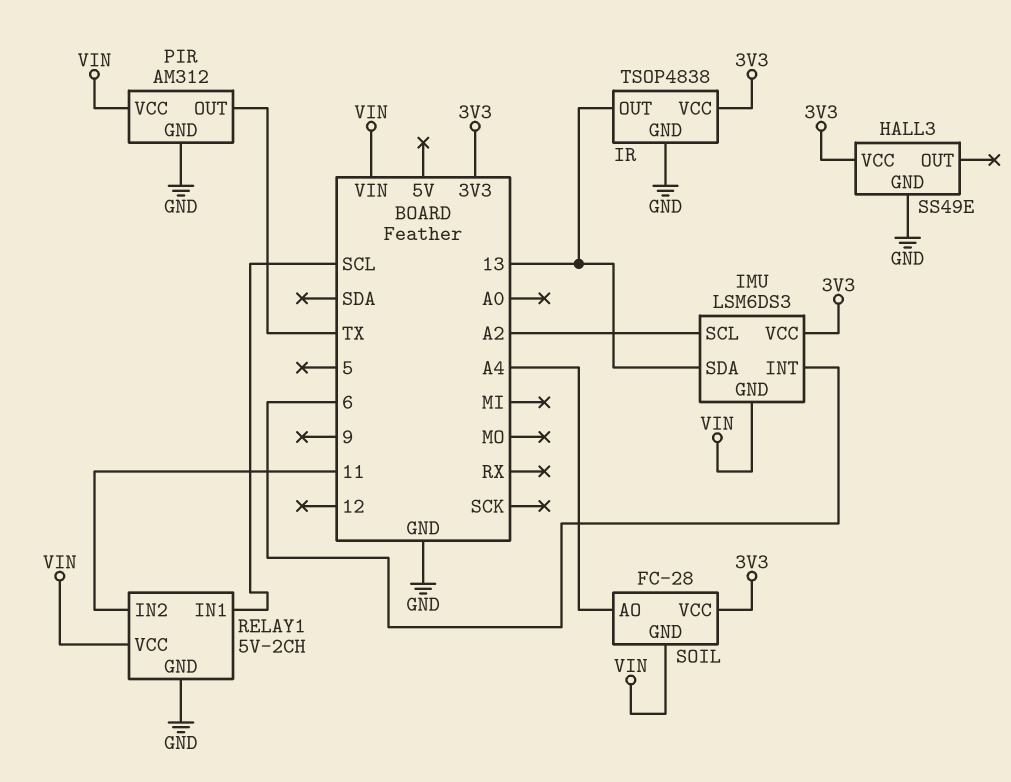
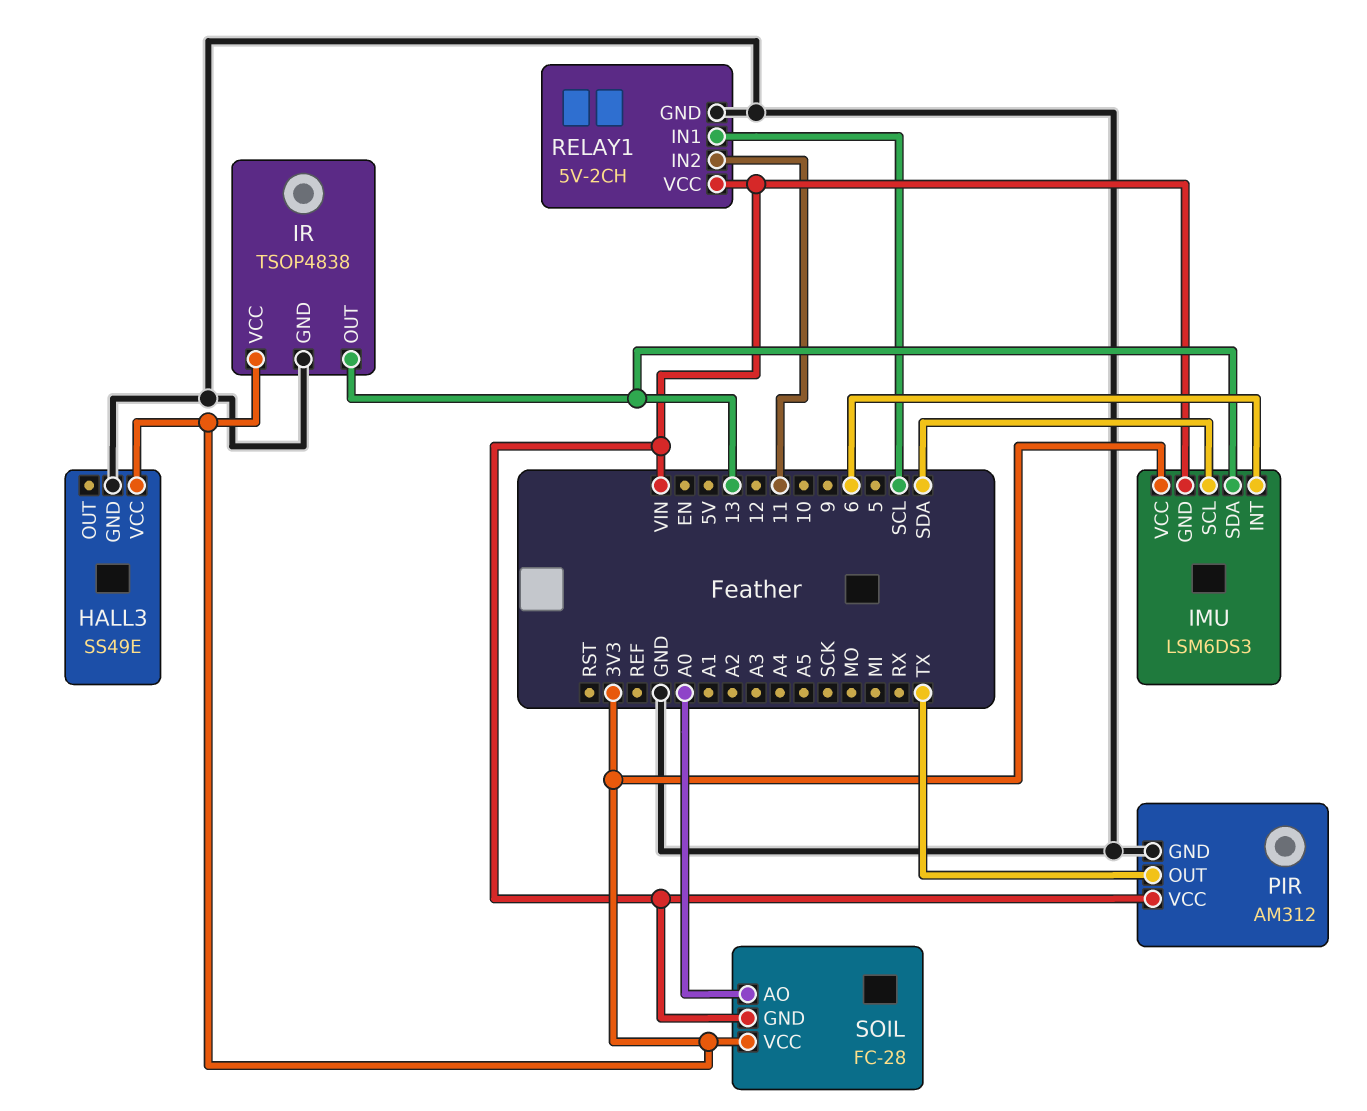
IMU pin SCL: A2 -> SDA
SOIL pin AO: A4 -> A0

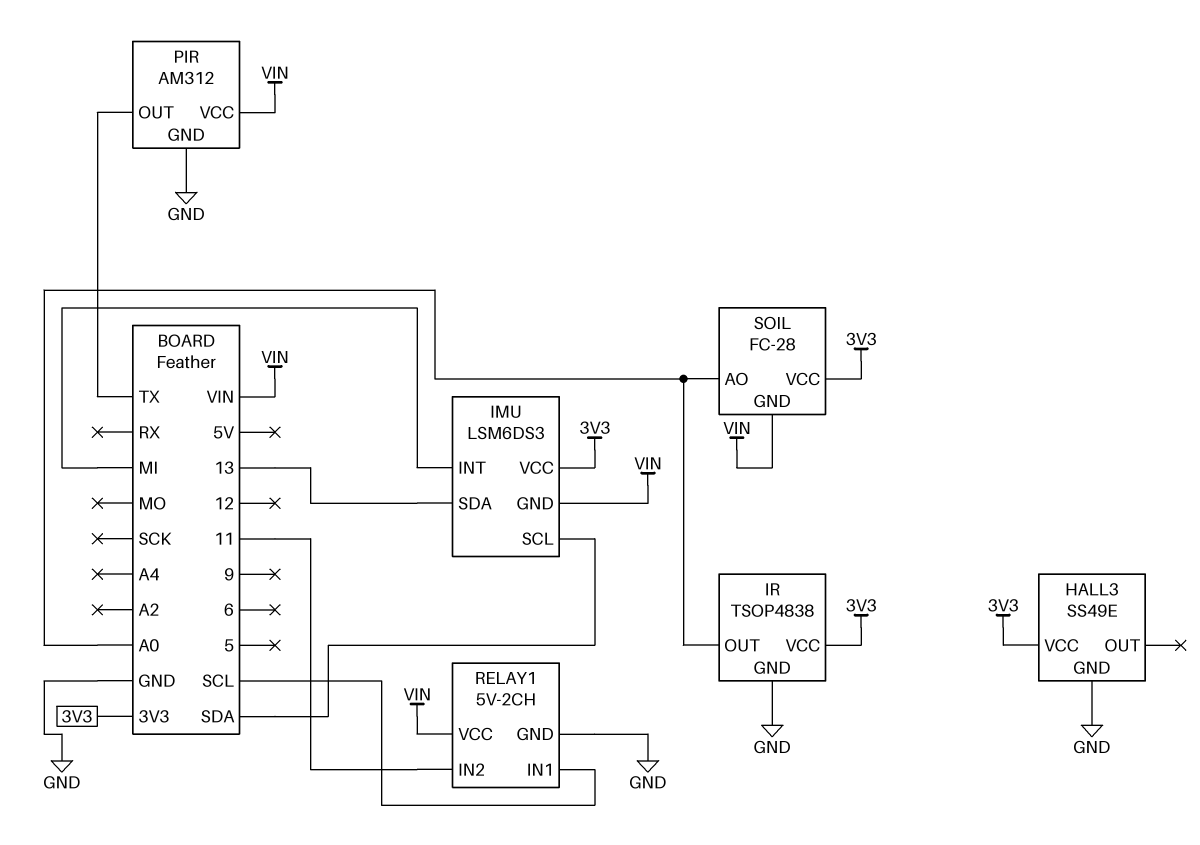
IMU pin INT: 6 -> MI
IR pin OUT: 13 -> A0

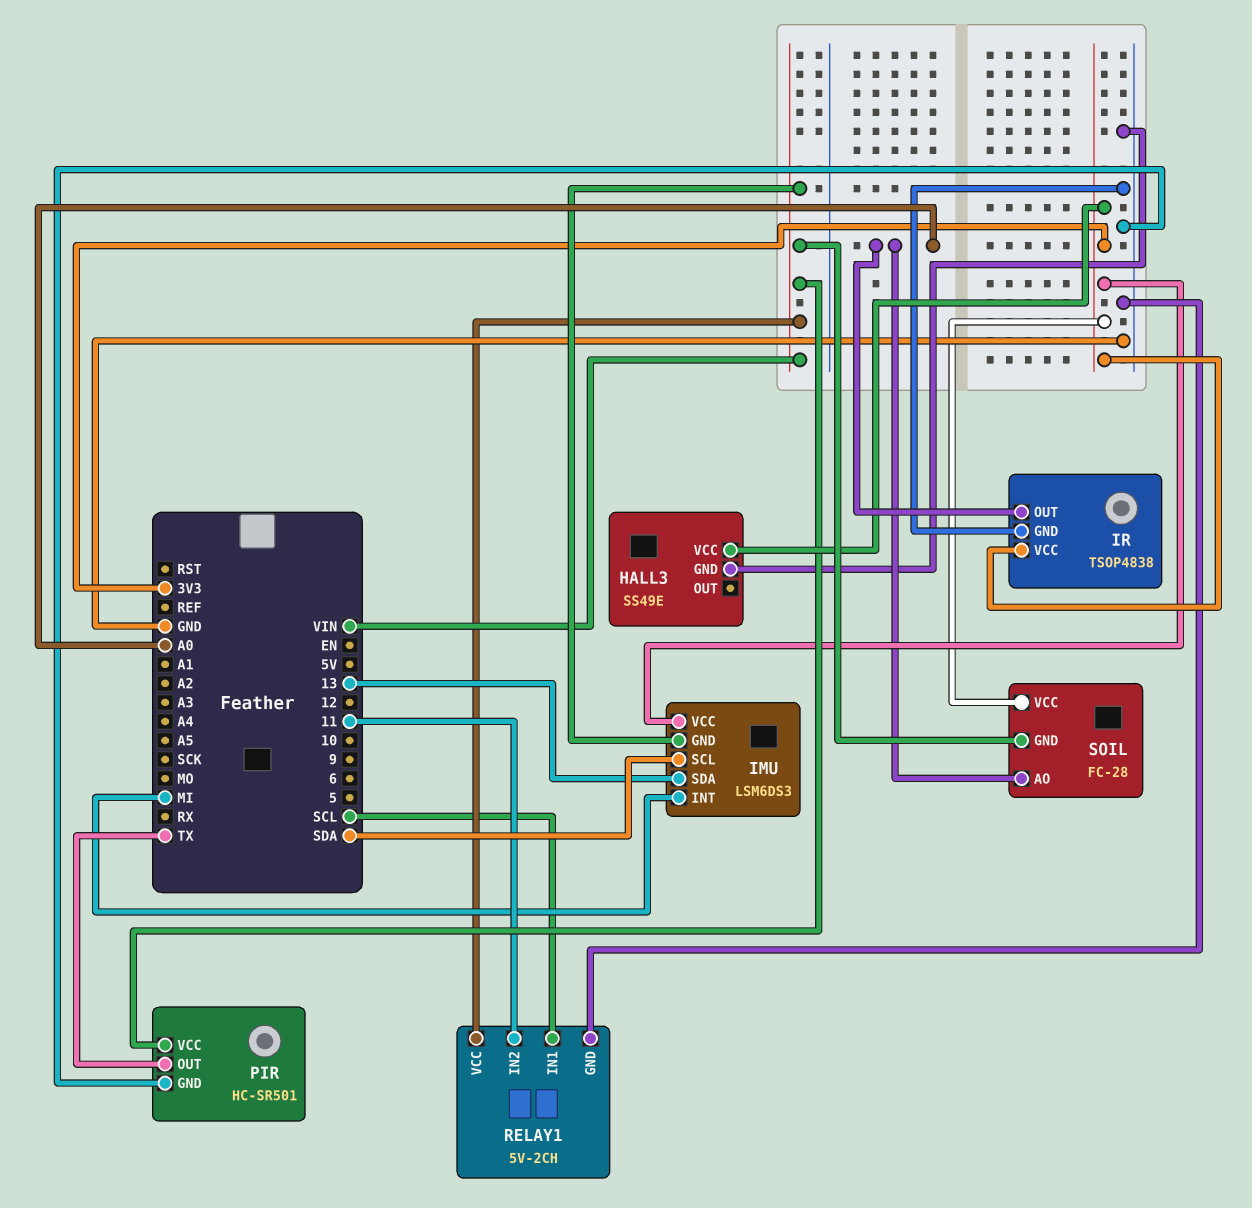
PIR: AM312 -> HC-SR501

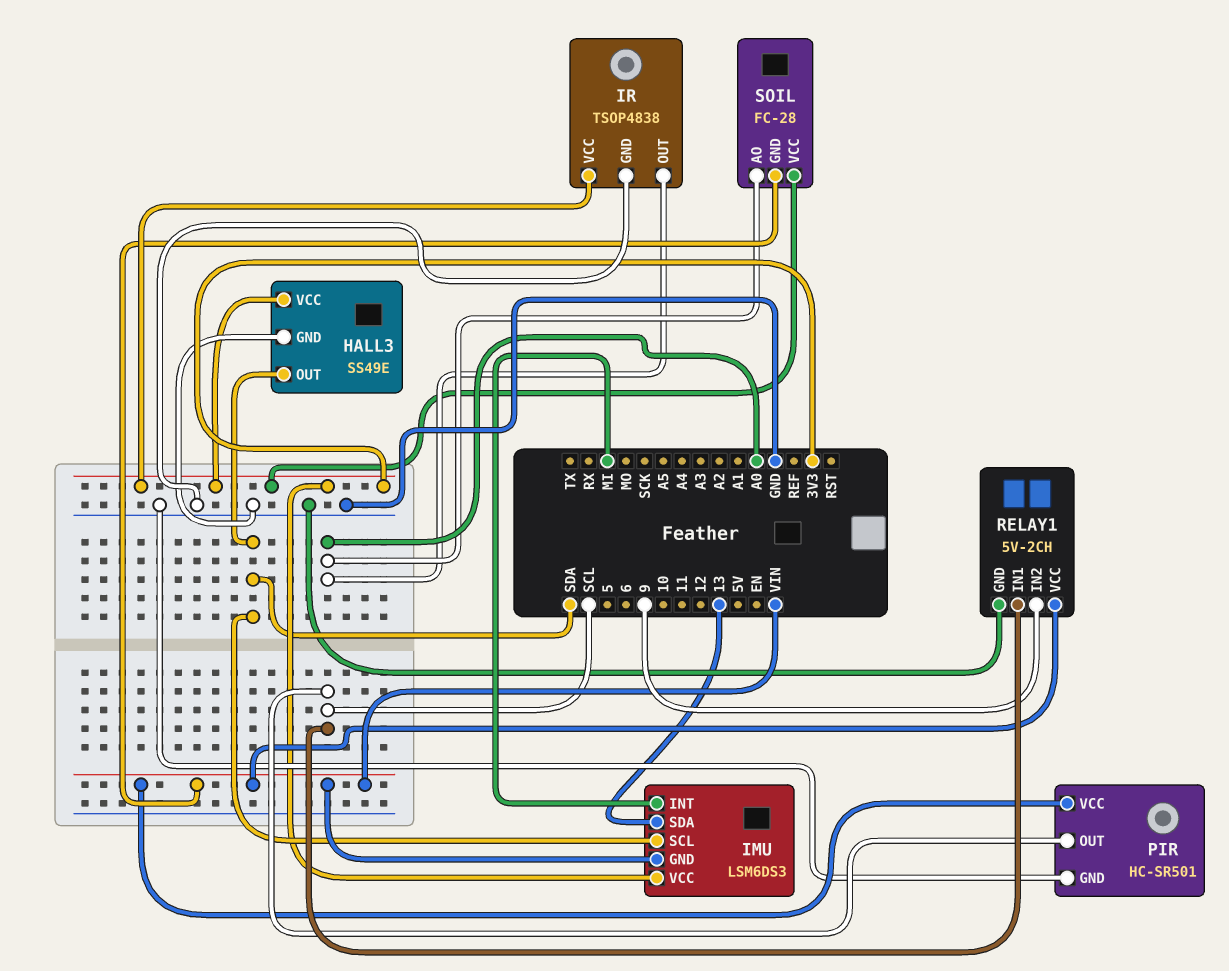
HALL3 pin OUT: none -> SDA
PIR pin OUT: TX -> SCL
RELAY1 pin IN2: 11 -> 9

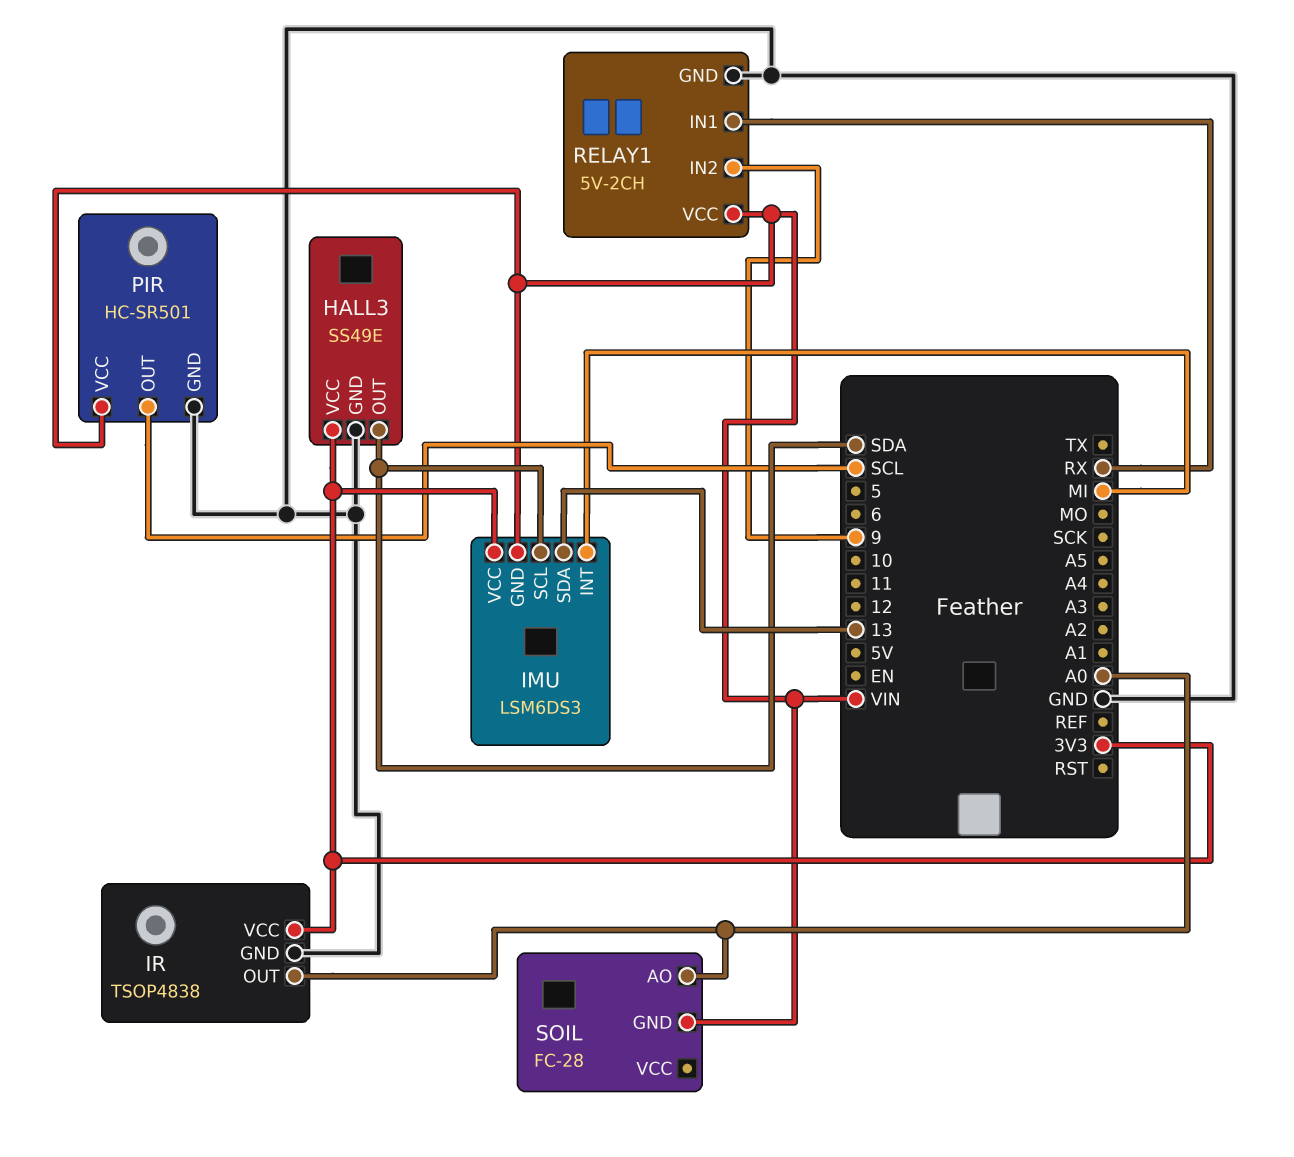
RELAY1 pin IN1: SCL -> RX
SOIL pin VCC: 3V3 -> none

